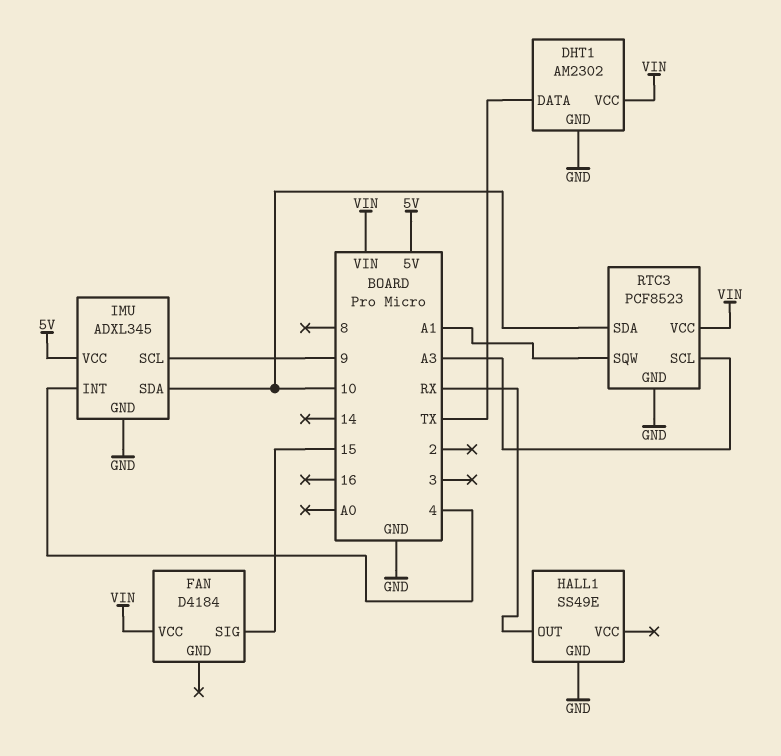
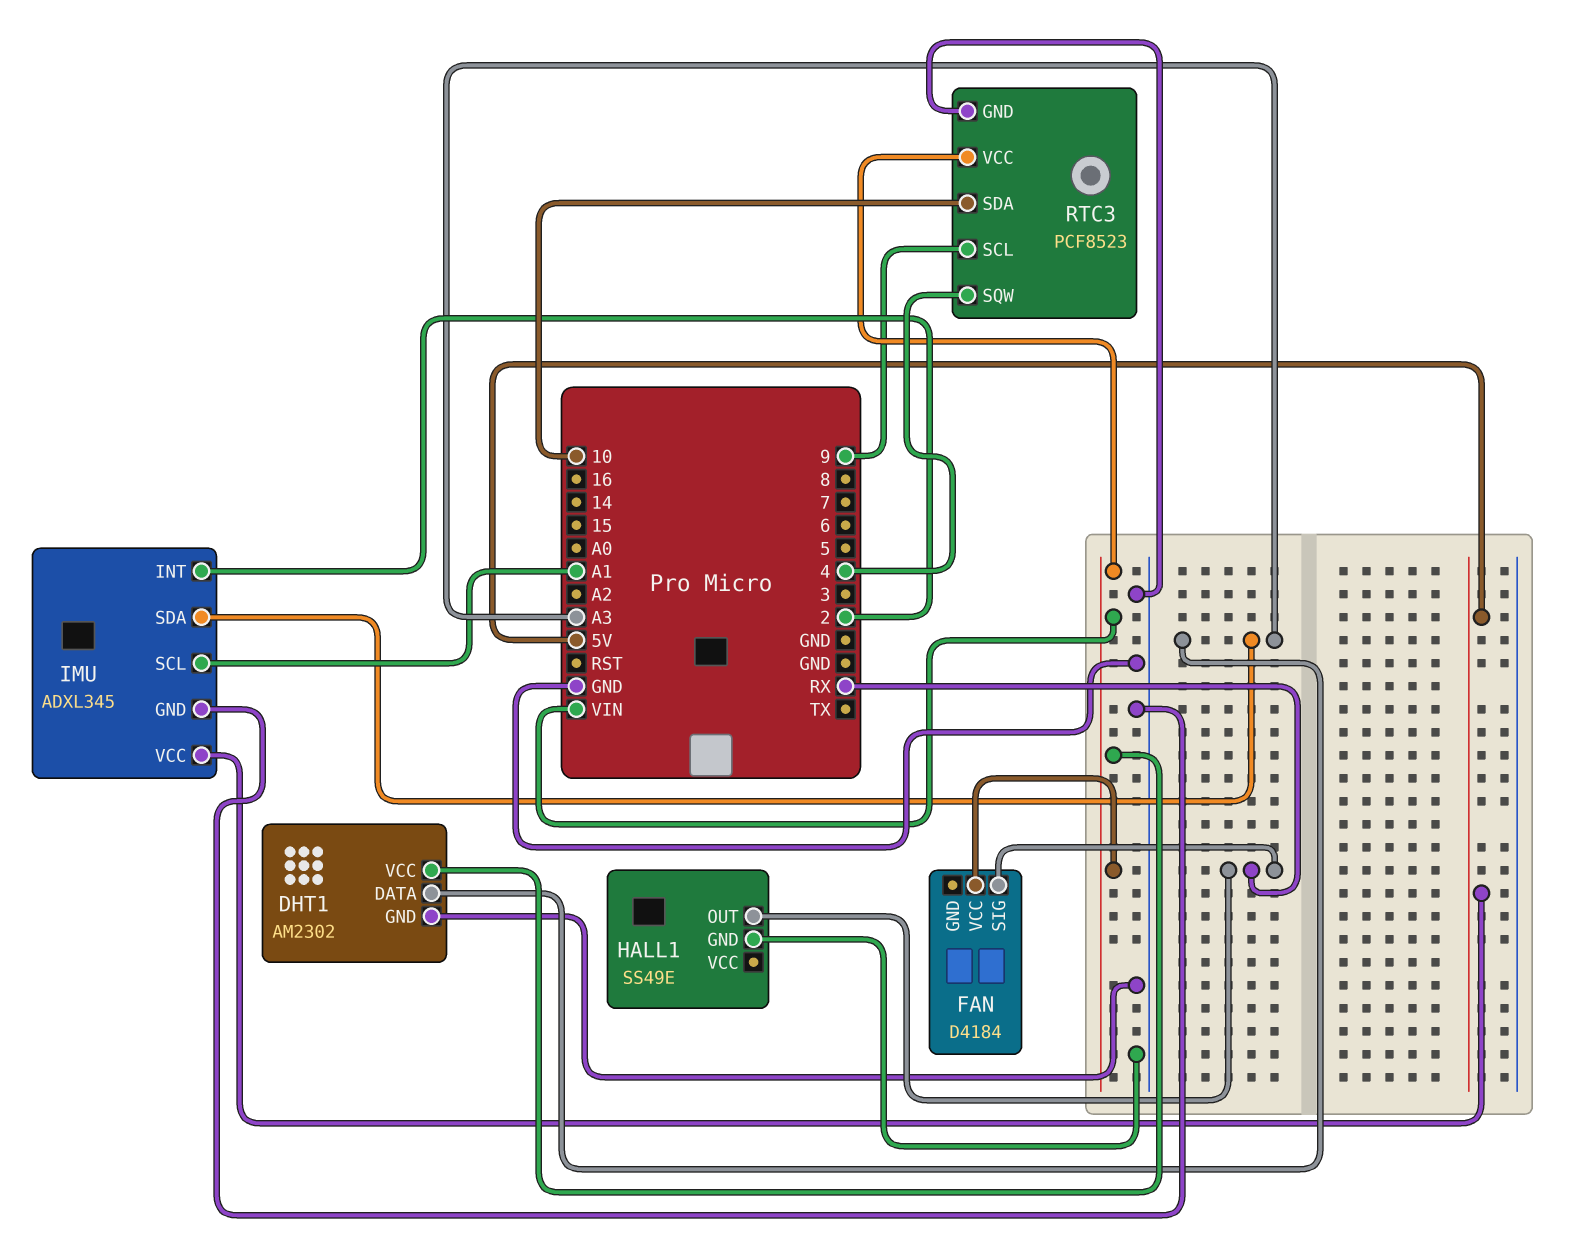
DHT1 pin DATA: TX -> A3
FAN pin SIG: 15 -> RX
IMU pin INT: 4 -> 2
IMU pin SCL: 9 -> A1
IMU pin SDA: 10 -> A3
RTC3 pin SCL: A3 -> 9
RTC3 pin SQW: A1 -> 4

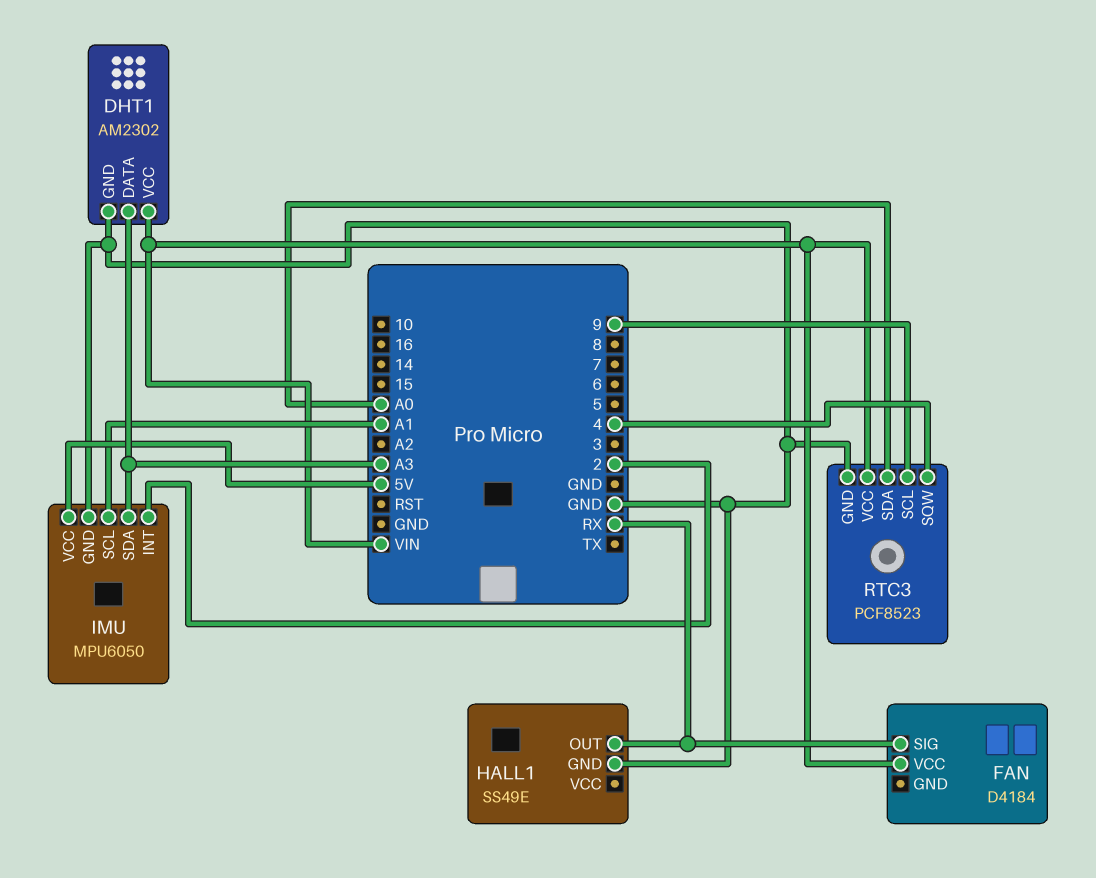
IMU: ADXL345 -> MPU6050
RTC3 pin SDA: 10 -> A0

